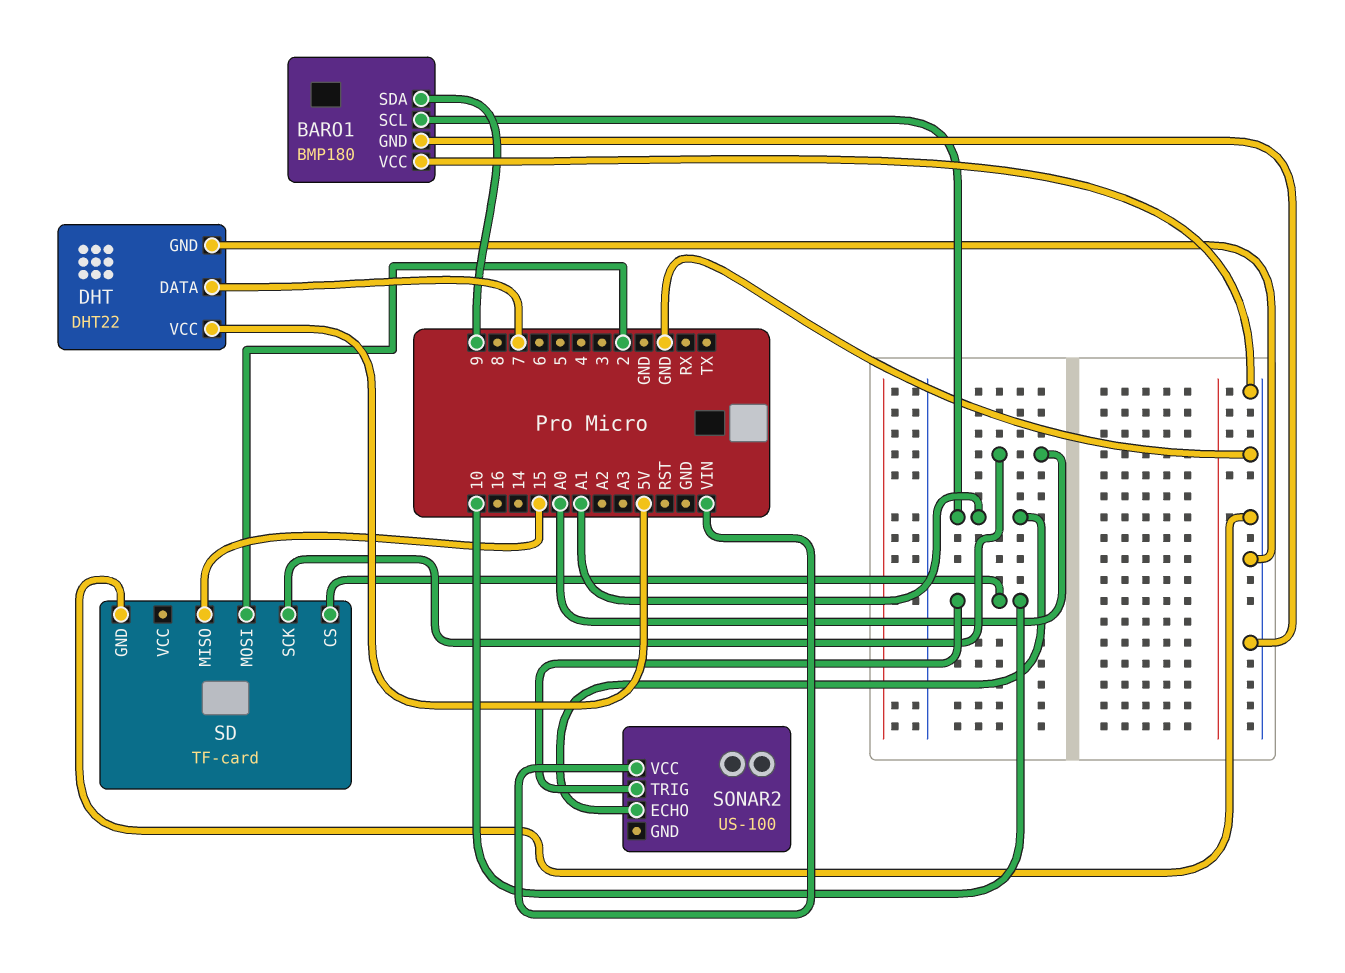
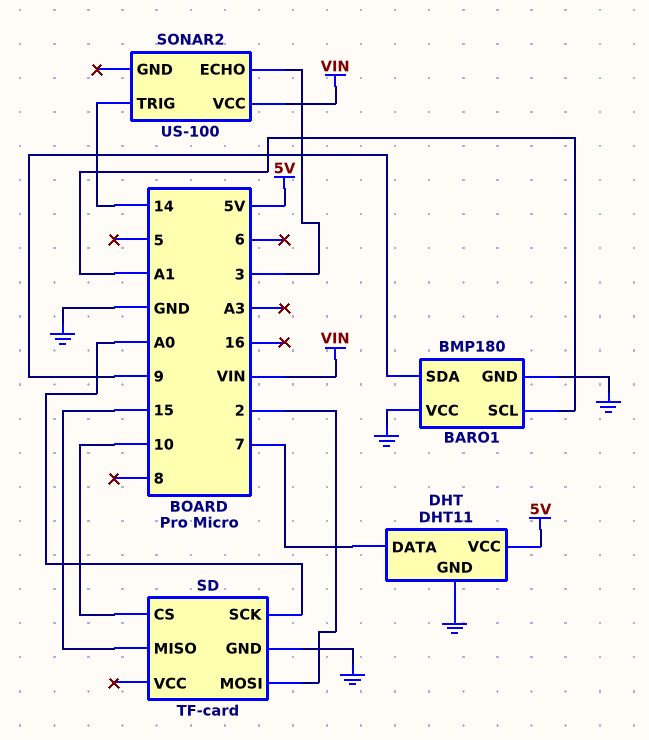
DHT: DHT22 -> DHT11
SONAR2 pin ECHO: A1 -> 3
SONAR2 pin TRIG: 10 -> 14

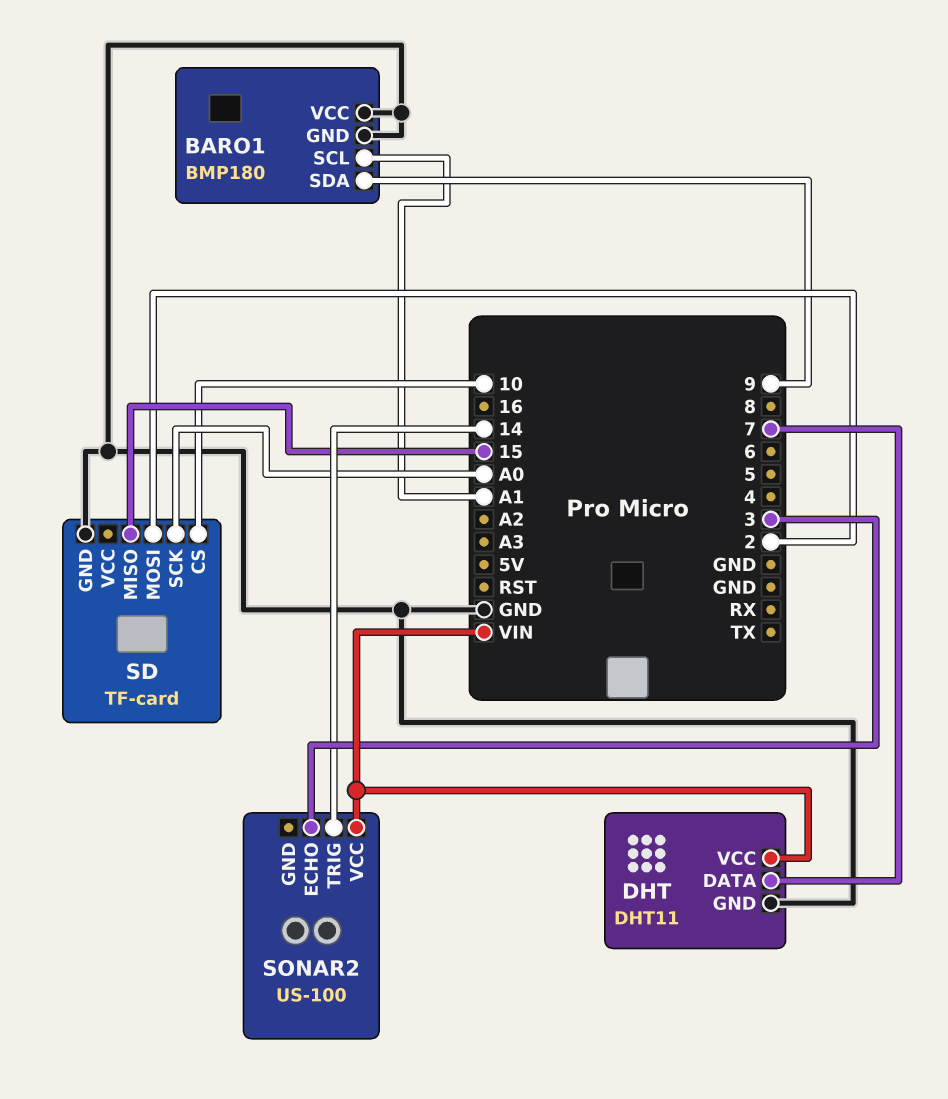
DHT pin VCC: 5V -> VIN

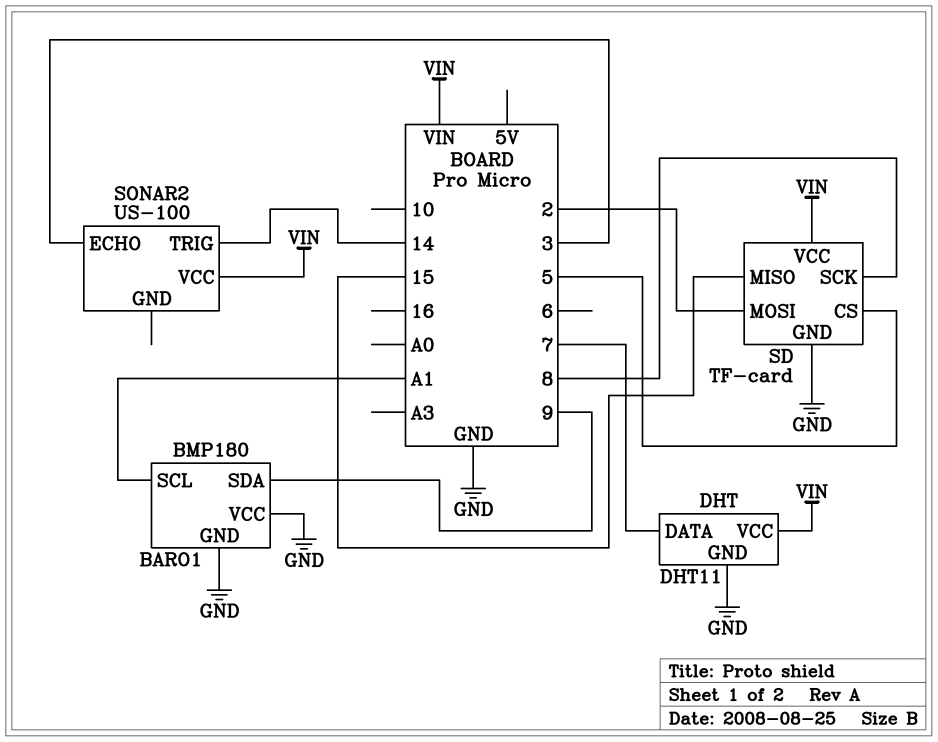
SD pin CS: 10 -> 5
SD pin SCK: A0 -> 8
SD pin VCC: none -> VIN

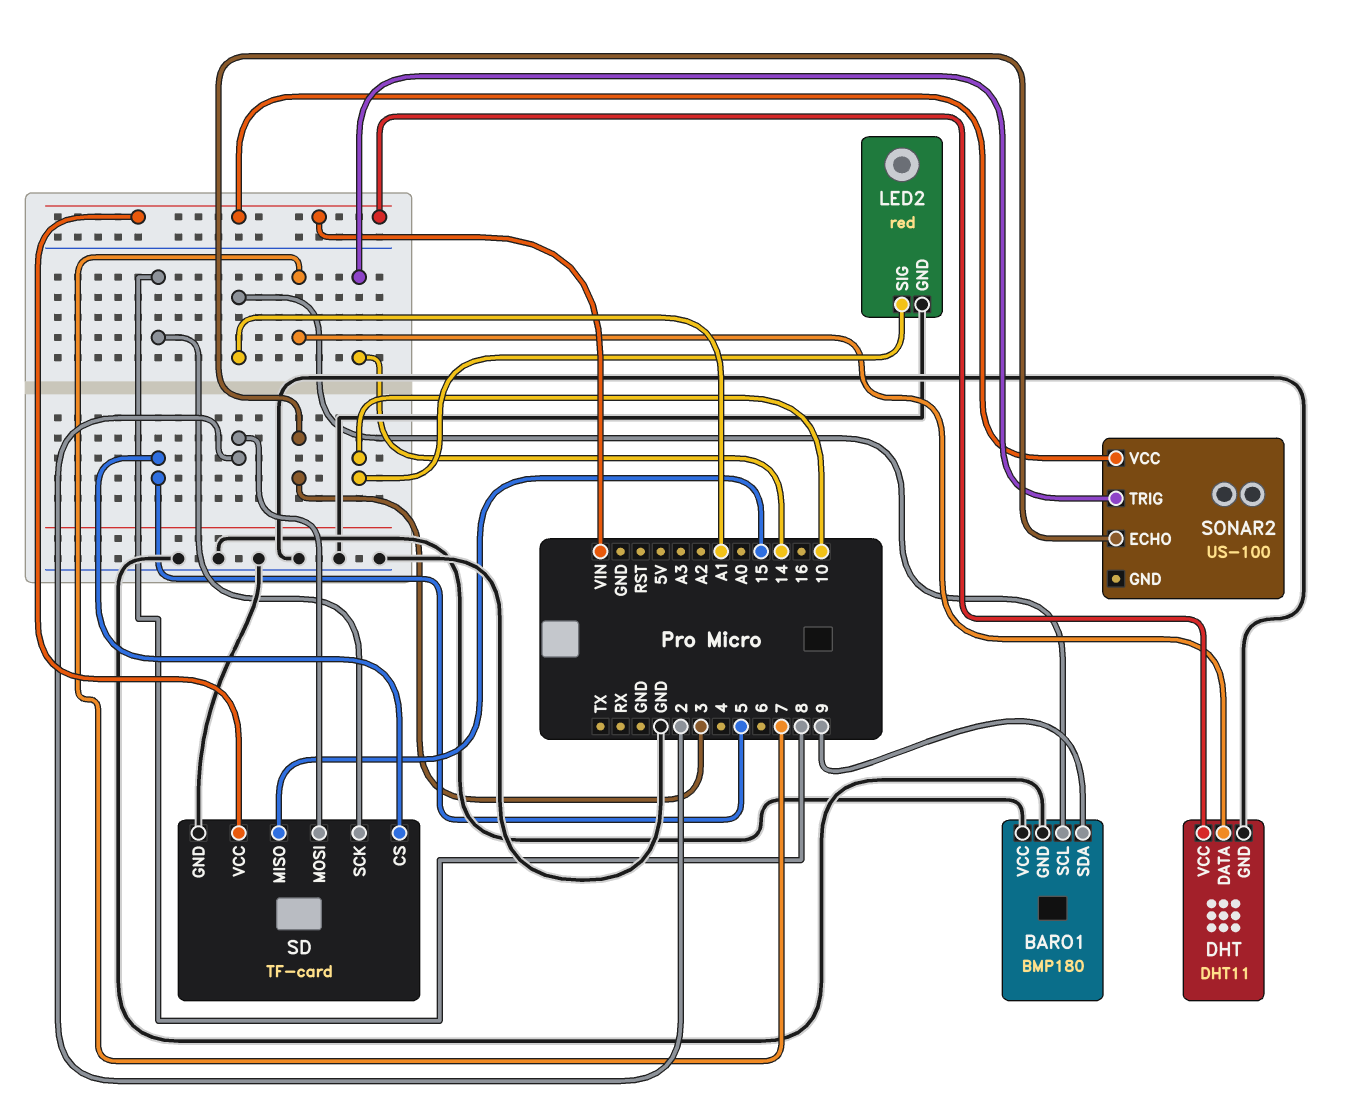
LED2: none -> red
LED2 pin GND: none -> GND
LED2 pin SIG: none -> 10

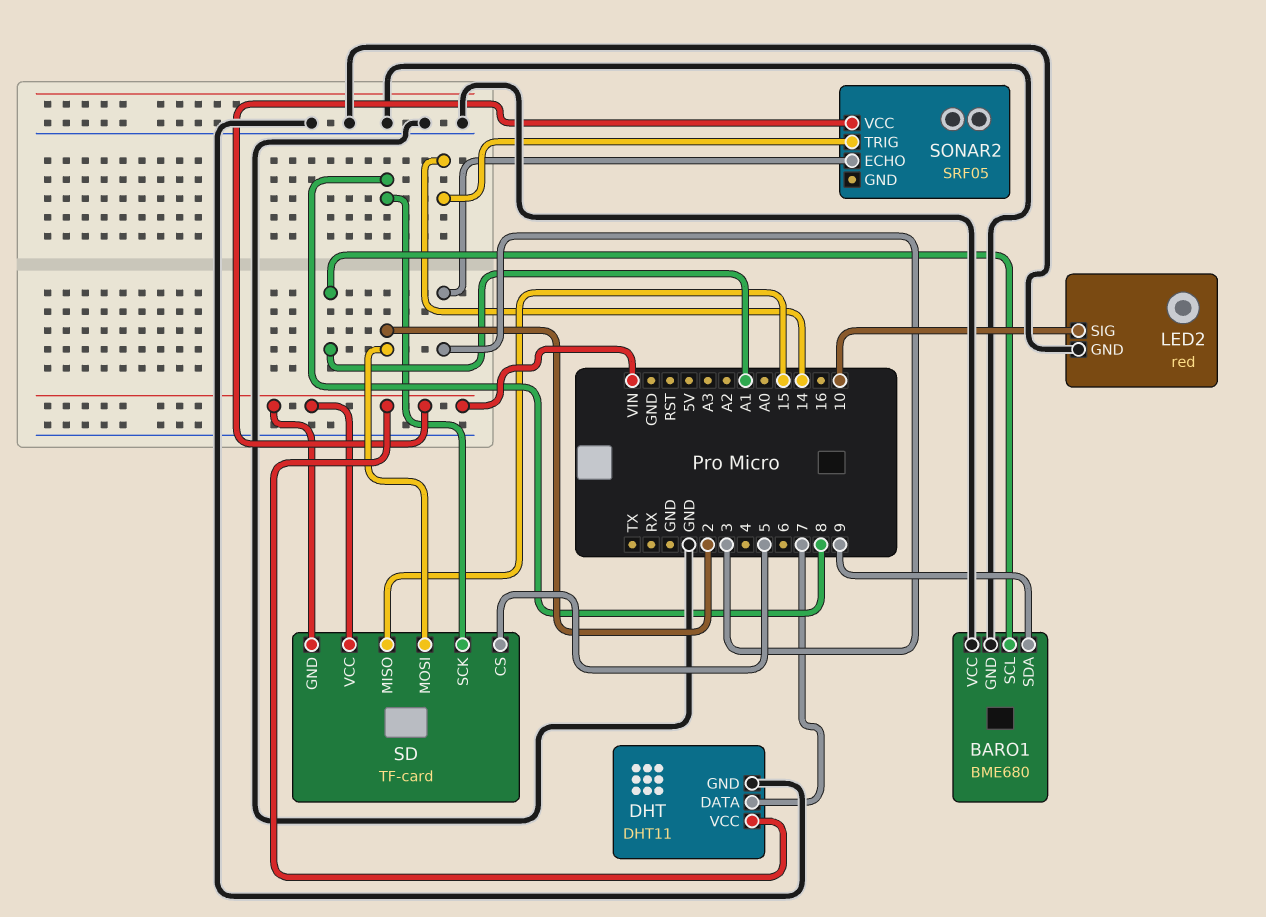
BARO1: BMP180 -> BME680
SD pin GND: GND -> VIN
SONAR2: US-100 -> SRF05

